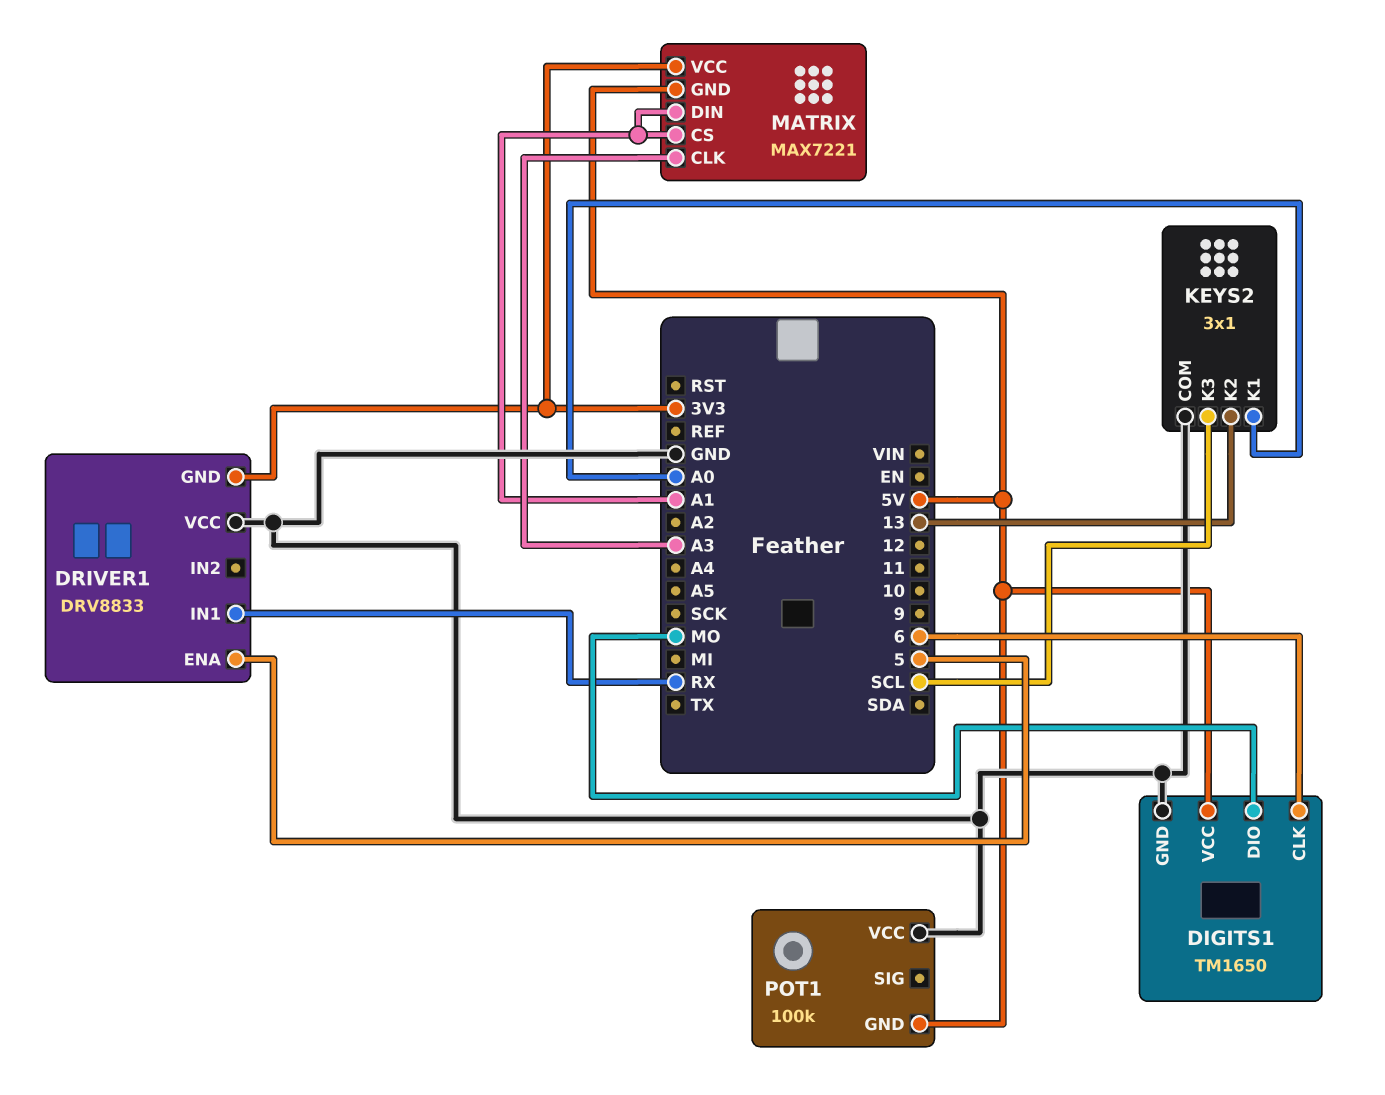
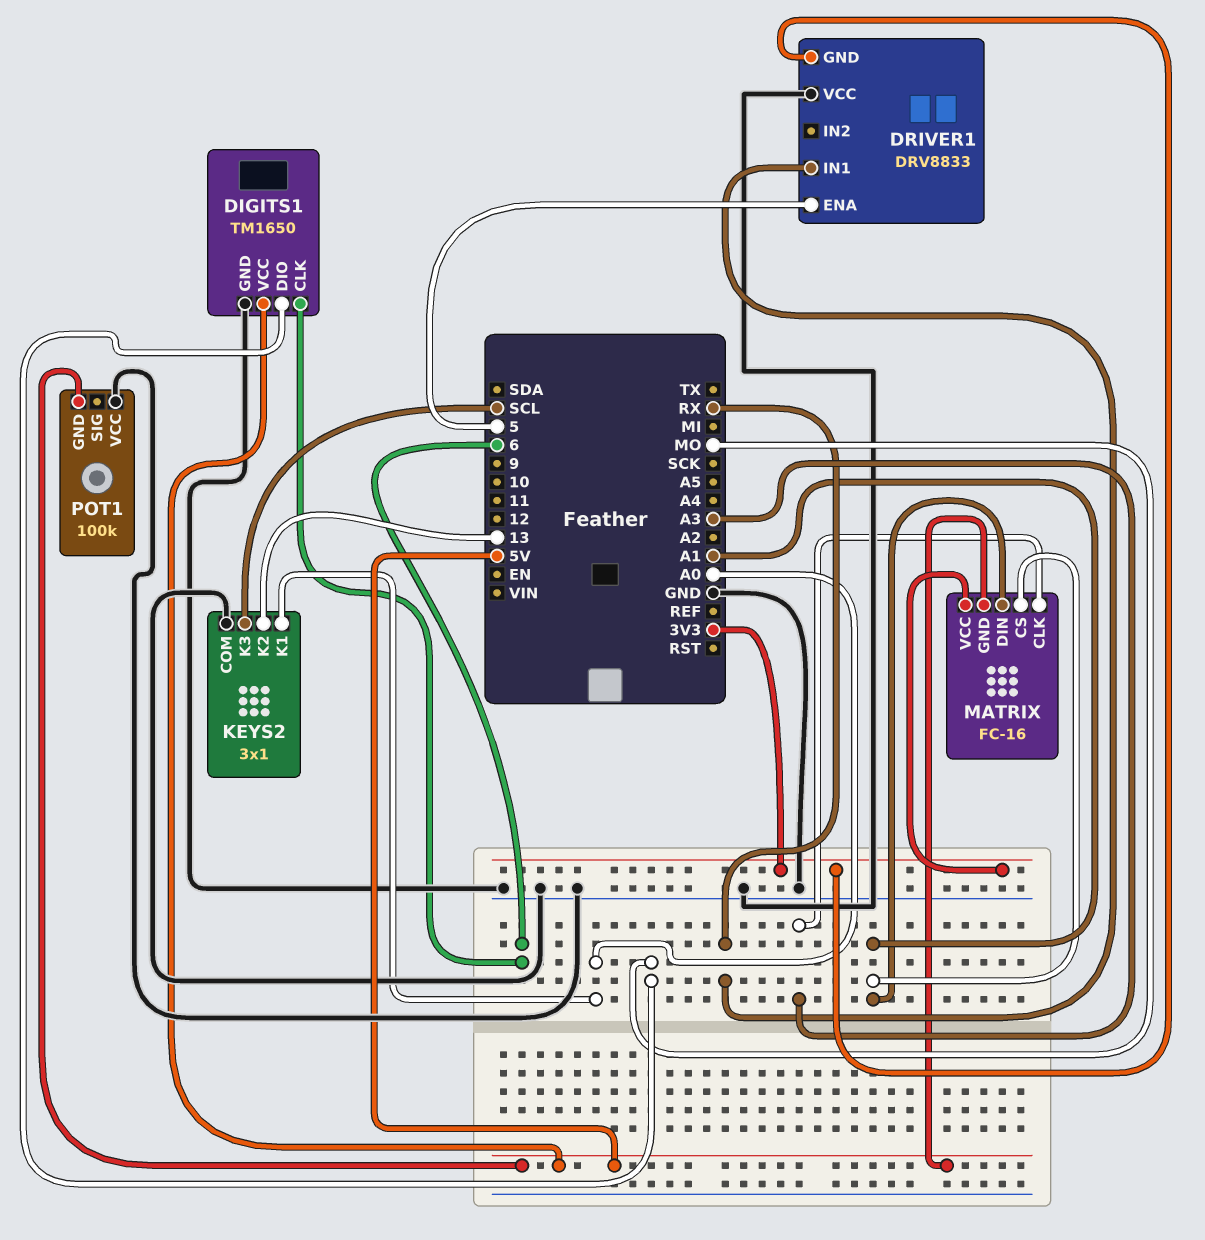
MATRIX: MAX7221 -> FC-16

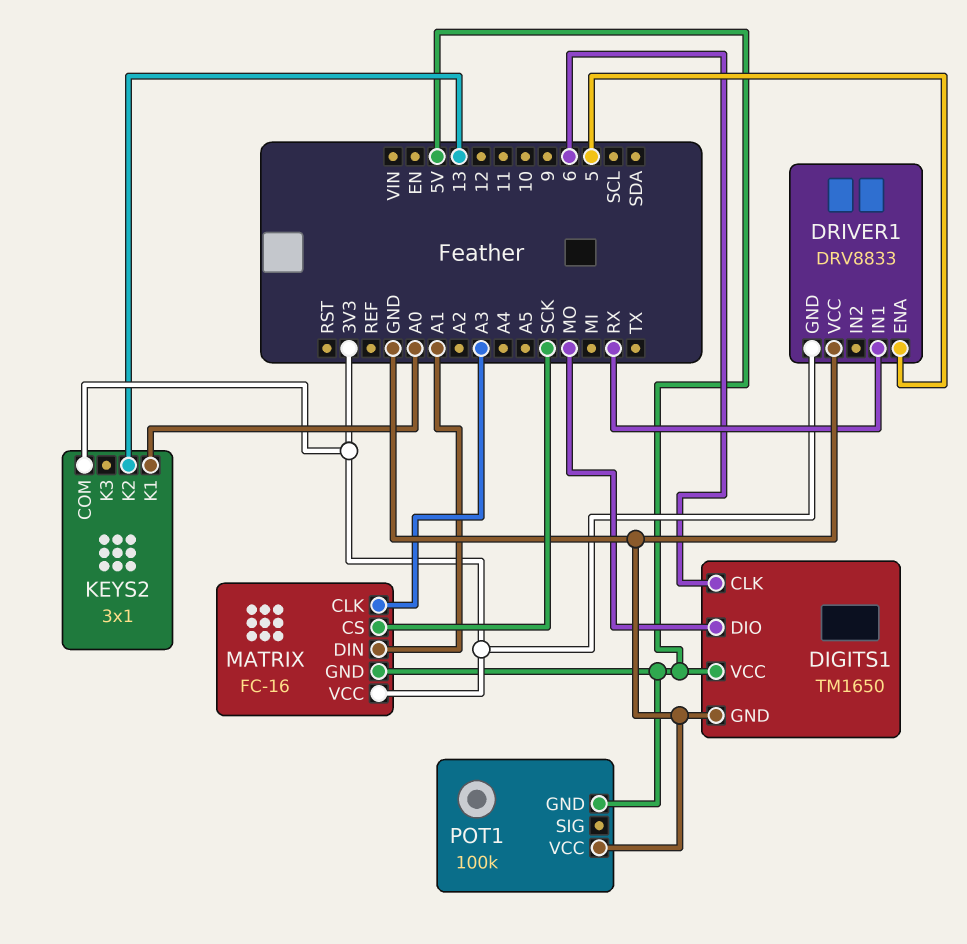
KEYS2 pin COM: GND -> 3V3
KEYS2 pin K3: SCL -> none
MATRIX pin CS: A1 -> SCK

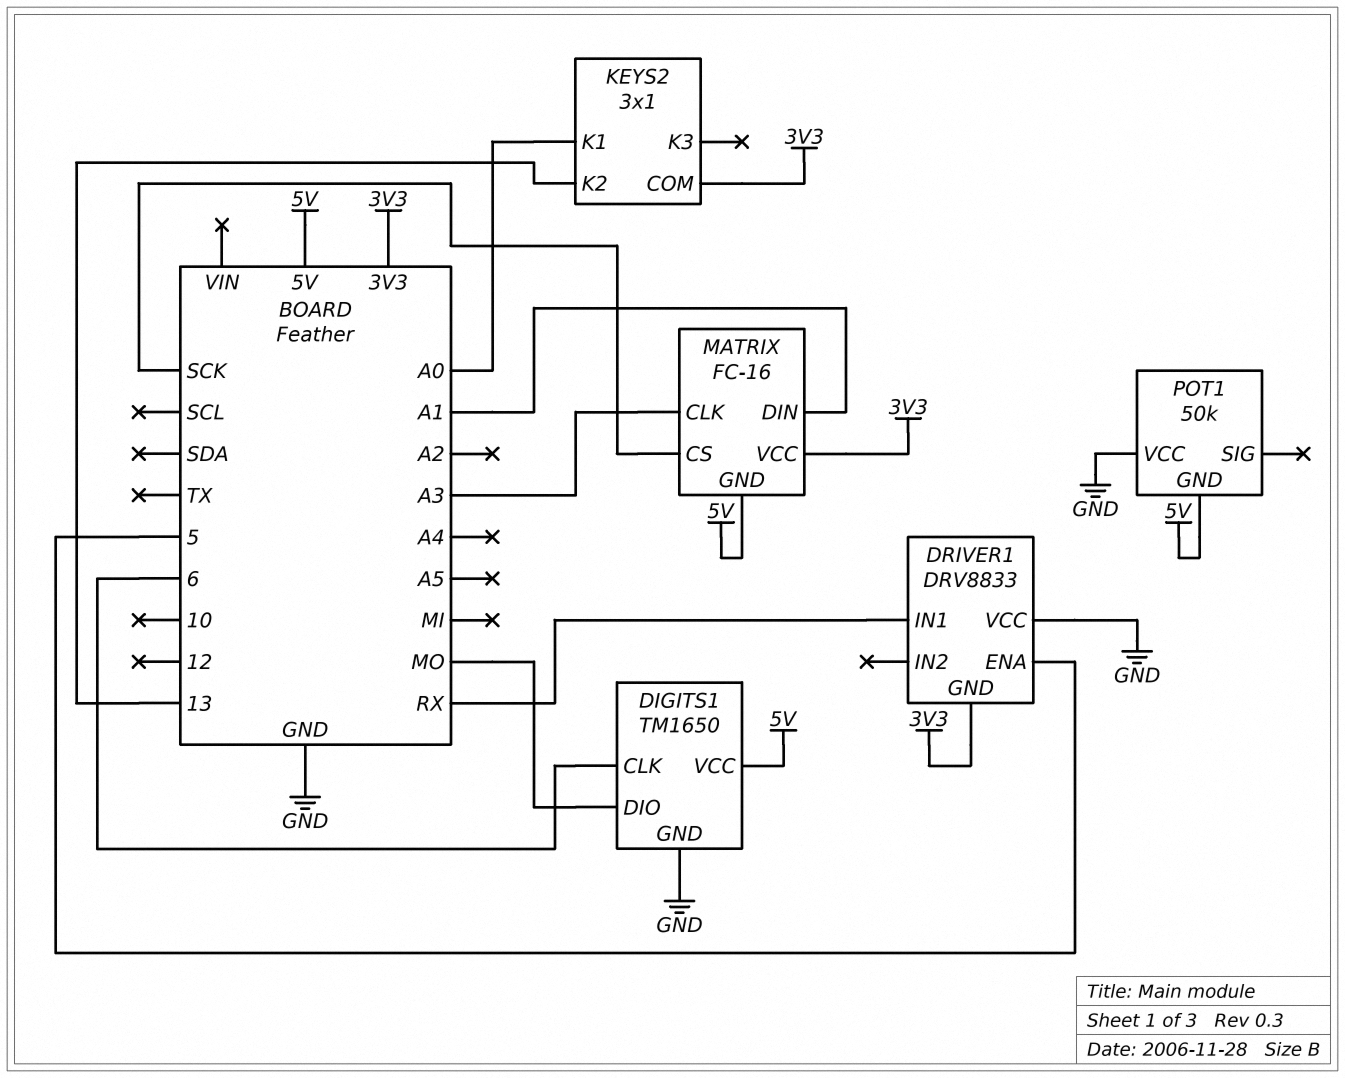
POT1: 100k -> 50k

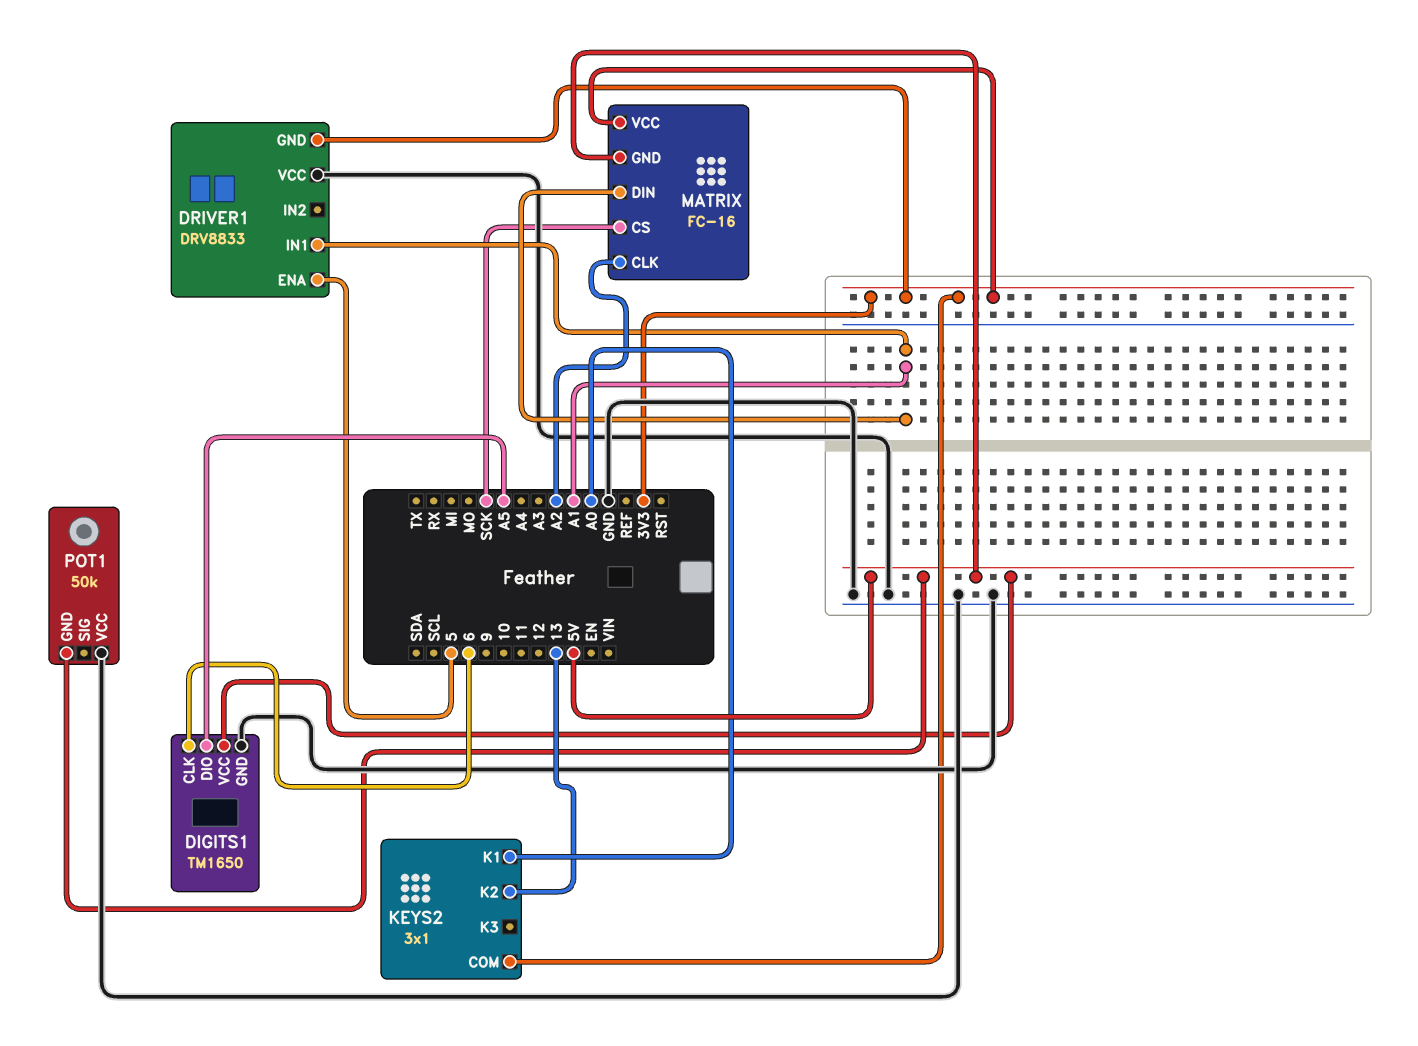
DIGITS1 pin DIO: MO -> A5
DRIVER1 pin IN1: RX -> A1
MATRIX pin CLK: A3 -> A2

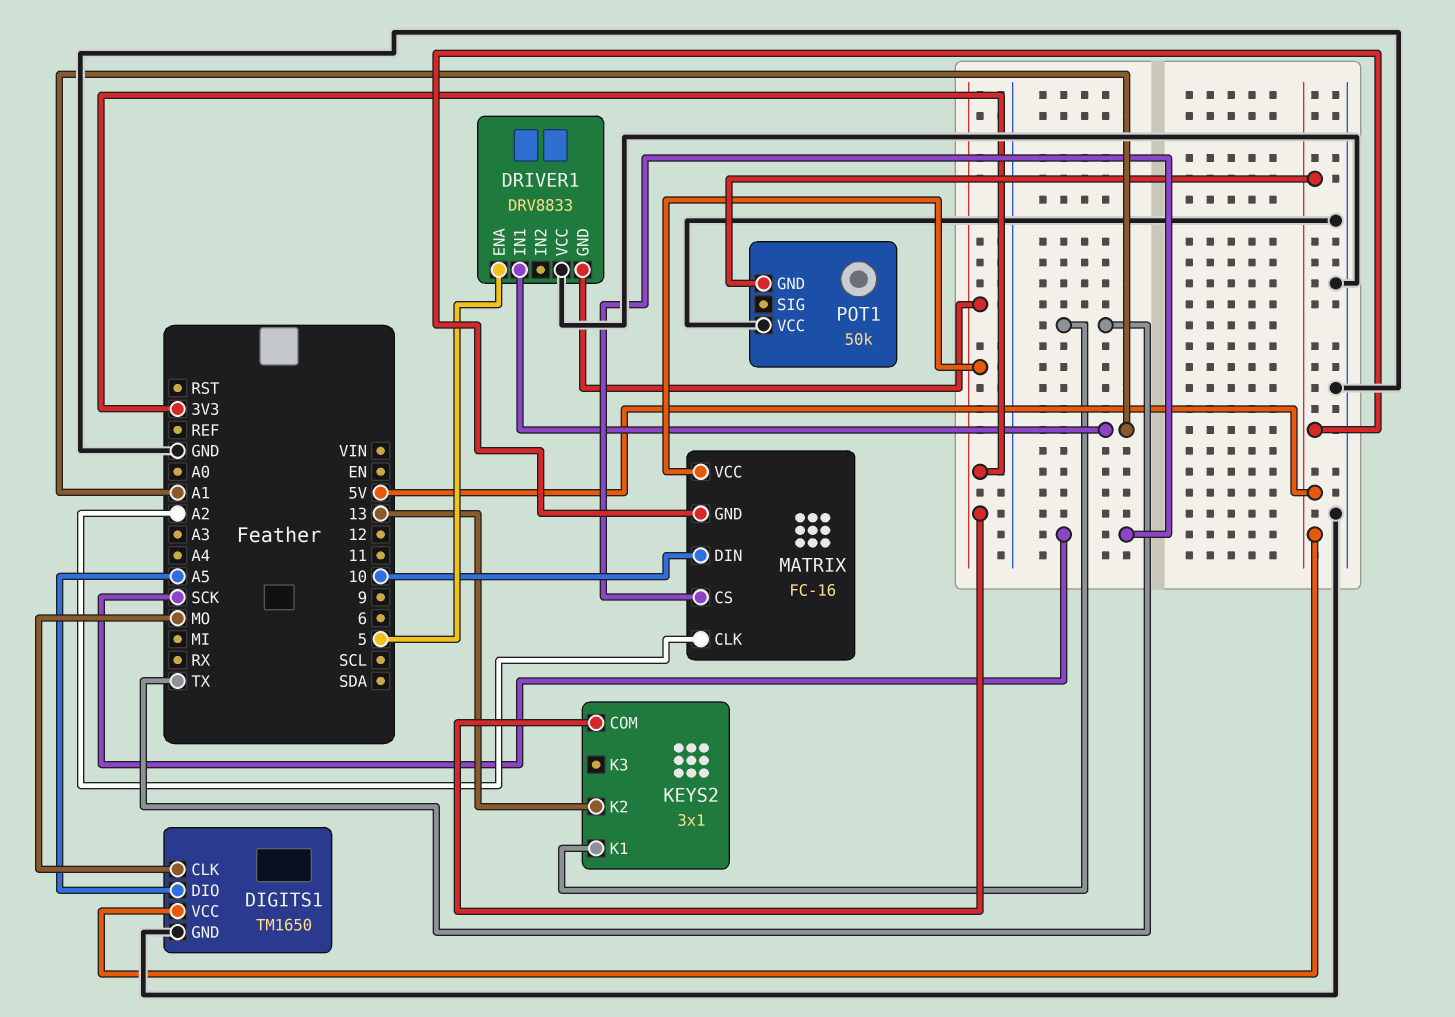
DIGITS1 pin CLK: 6 -> MO
KEYS2 pin K1: A0 -> TX
MATRIX pin DIN: A1 -> 10

